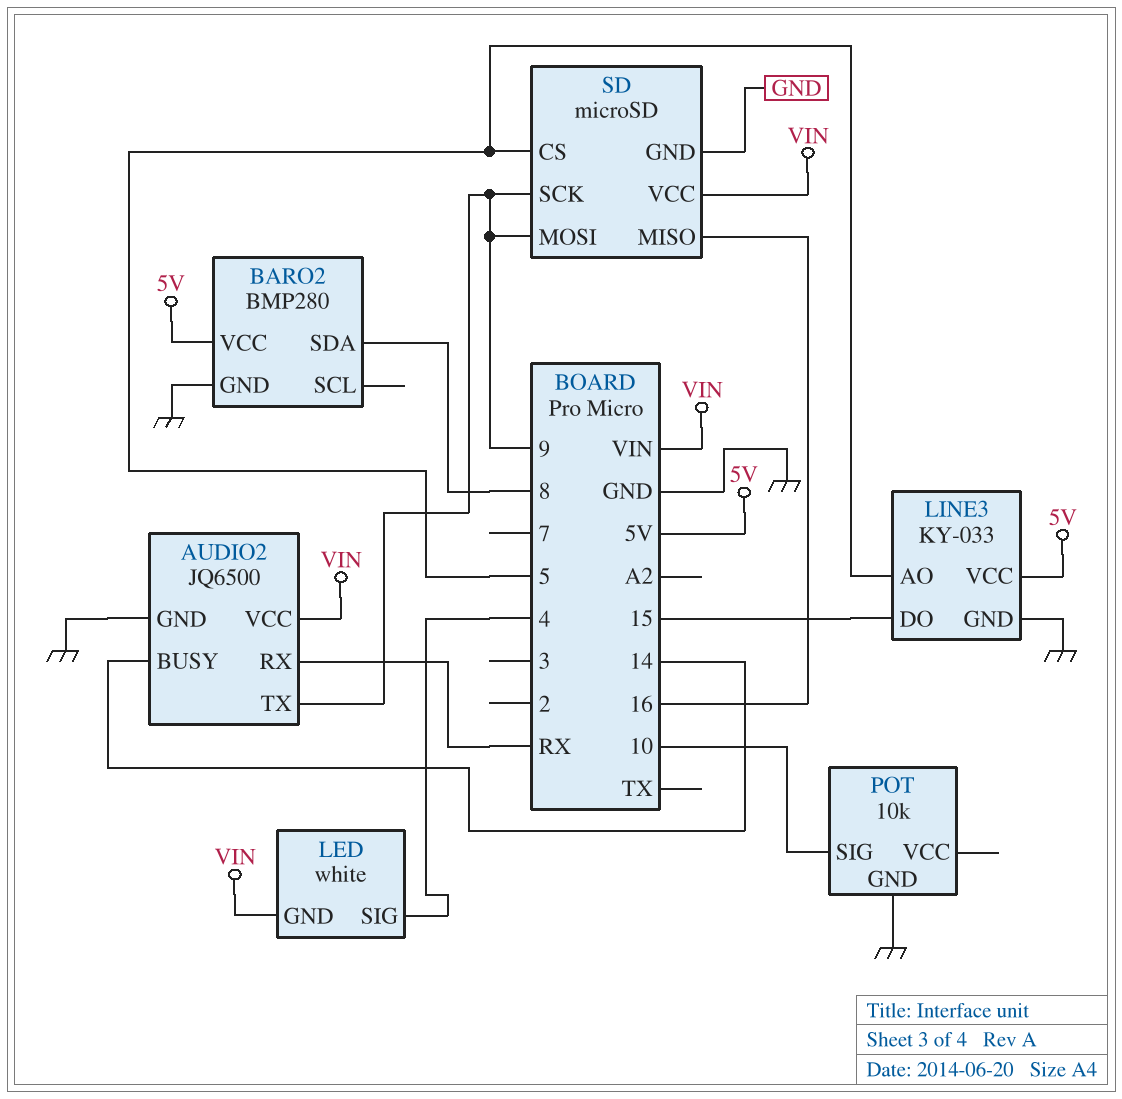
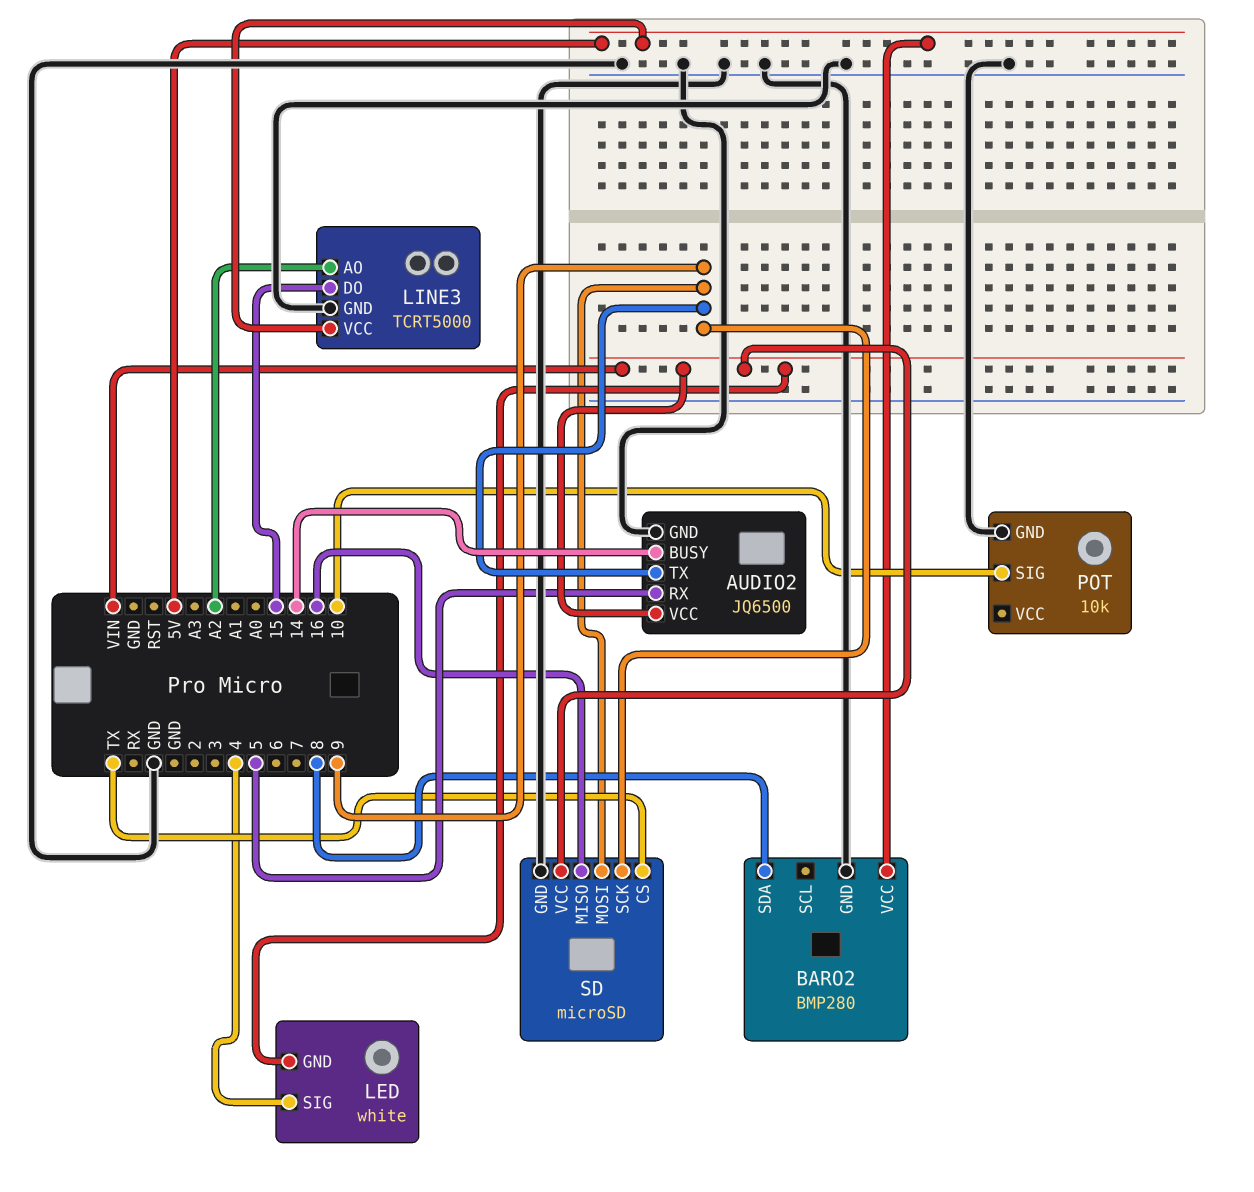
AUDIO2 pin RX: RX -> 5
LINE3: KY-033 -> TCRT5000
LINE3 pin AO: 5 -> A2
SD pin CS: 5 -> TX

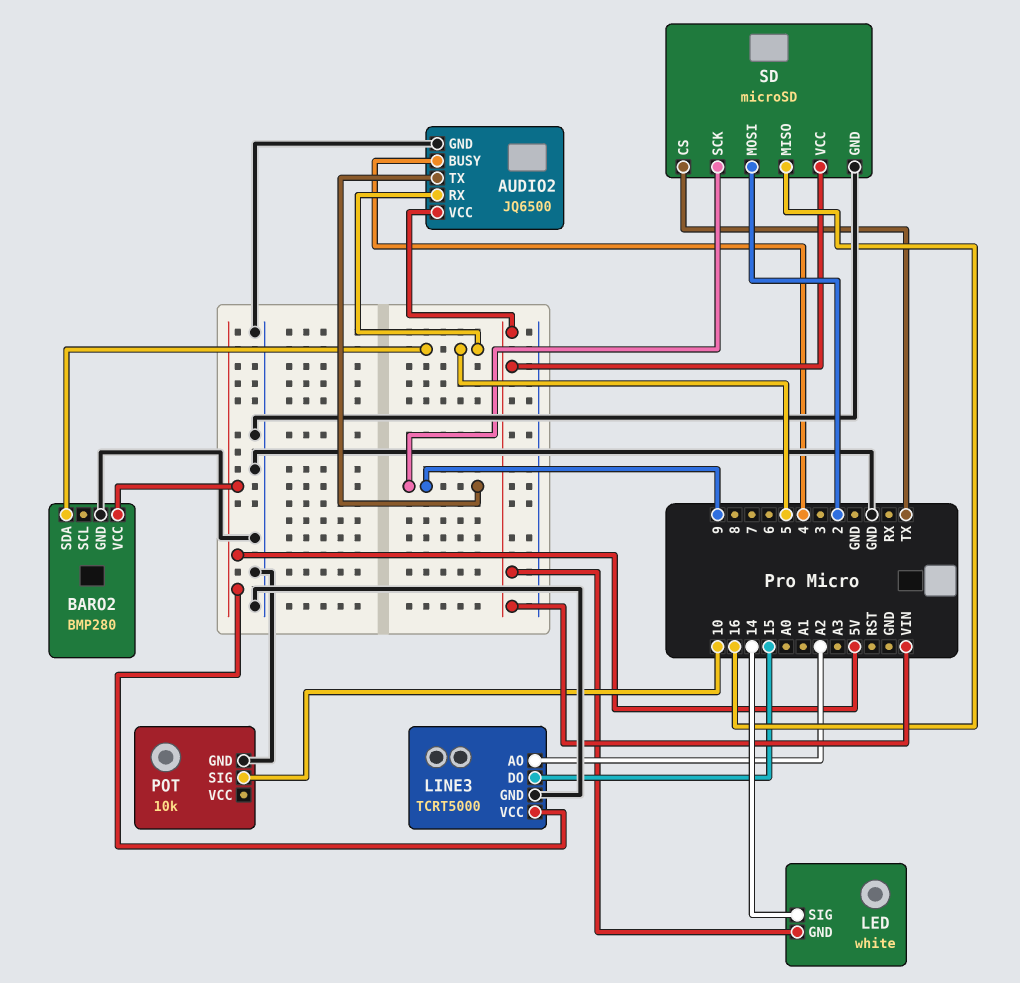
AUDIO2 pin BUSY: 14 -> 4
BARO2 pin SDA: 8 -> 5
LED pin SIG: 4 -> 14
SD pin MOSI: 9 -> 2

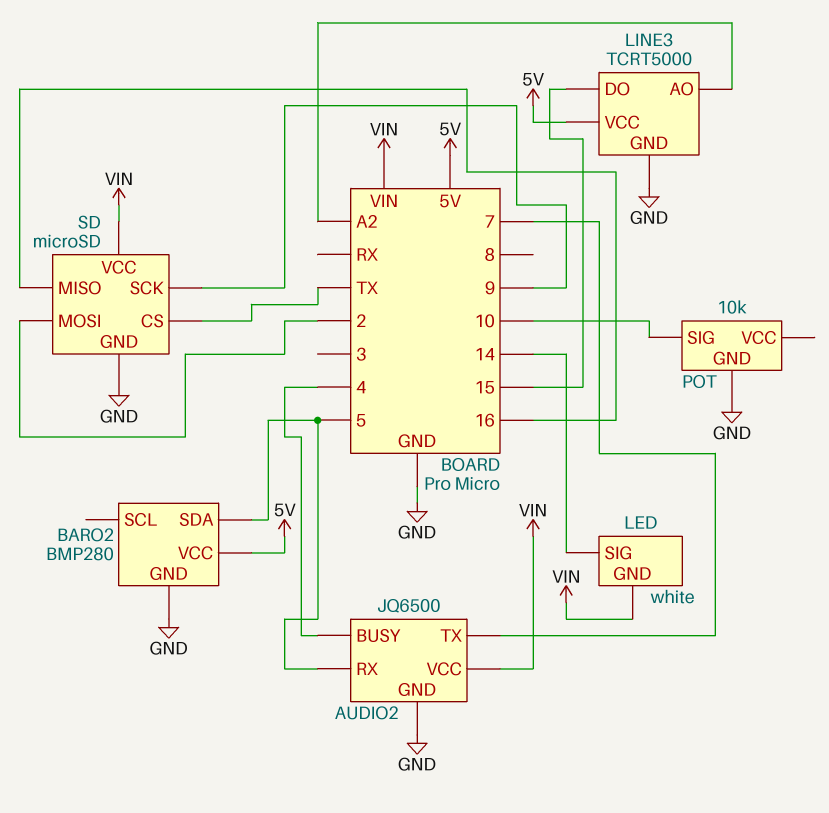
AUDIO2 pin TX: 9 -> 7

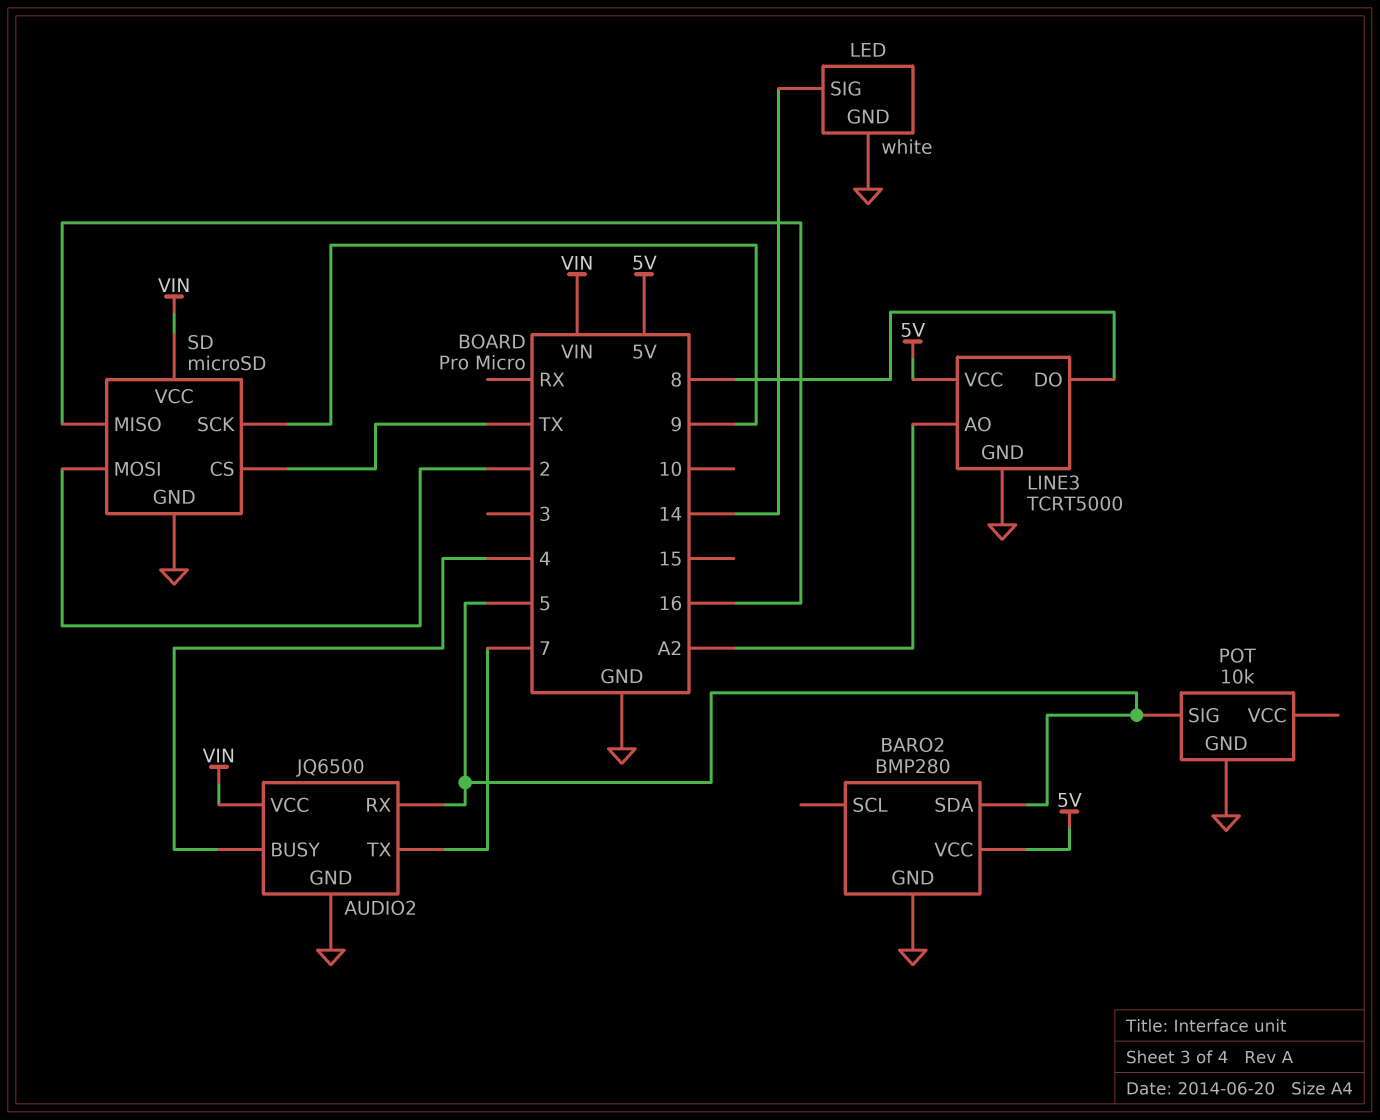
LED pin GND: VIN -> GND
LINE3 pin DO: 15 -> 8
POT pin SIG: 10 -> 5

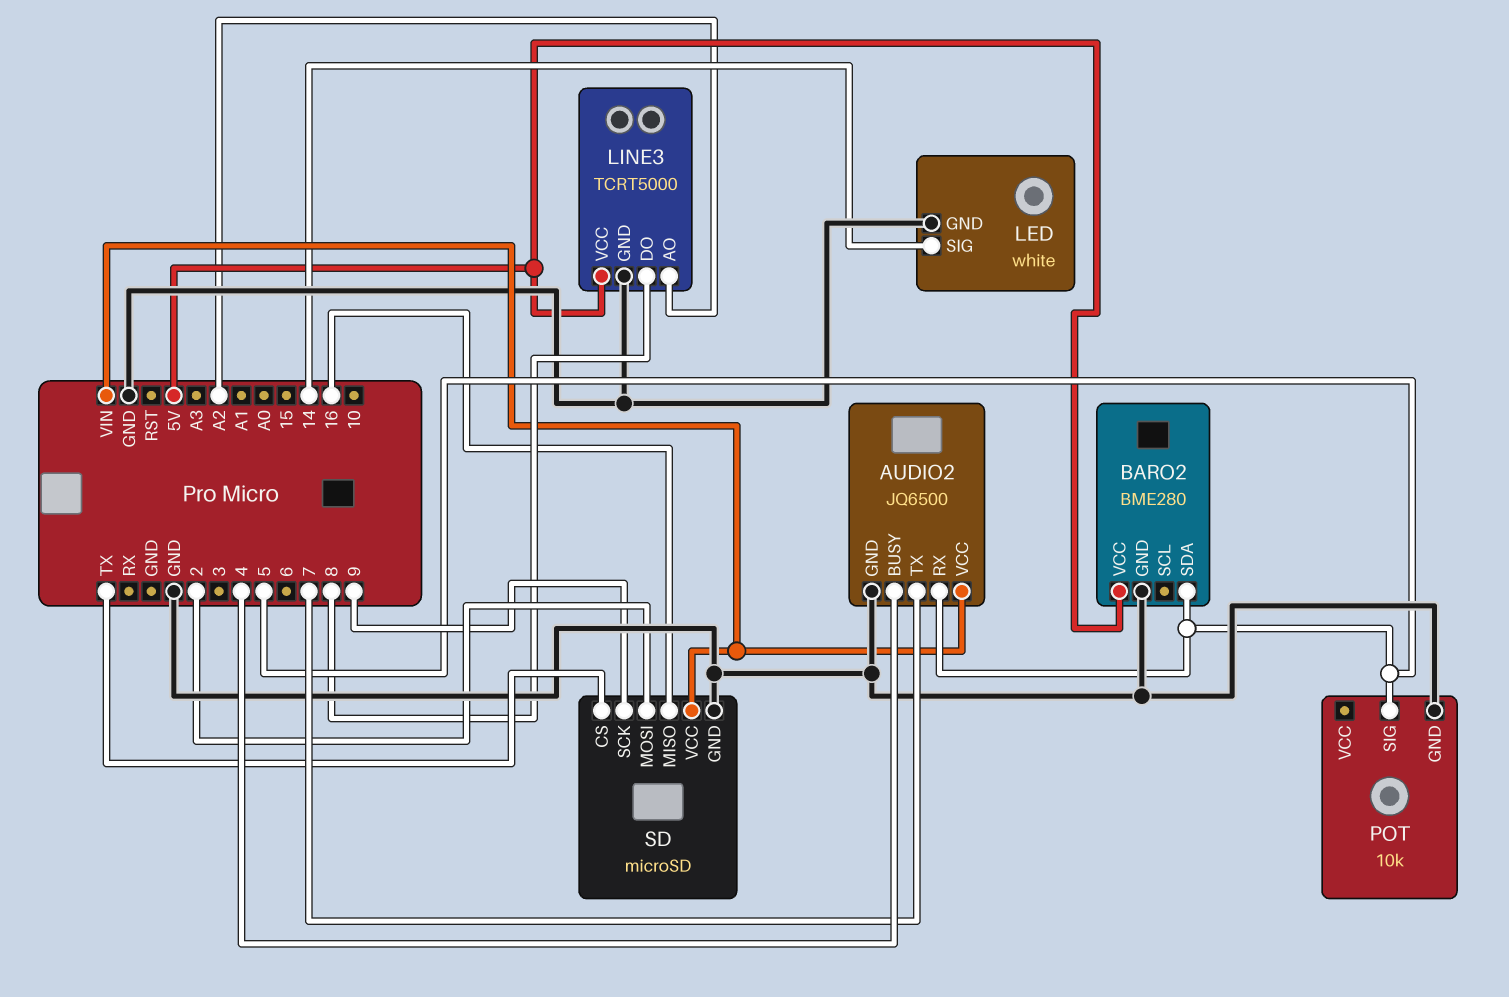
BARO2: BMP280 -> BME280

